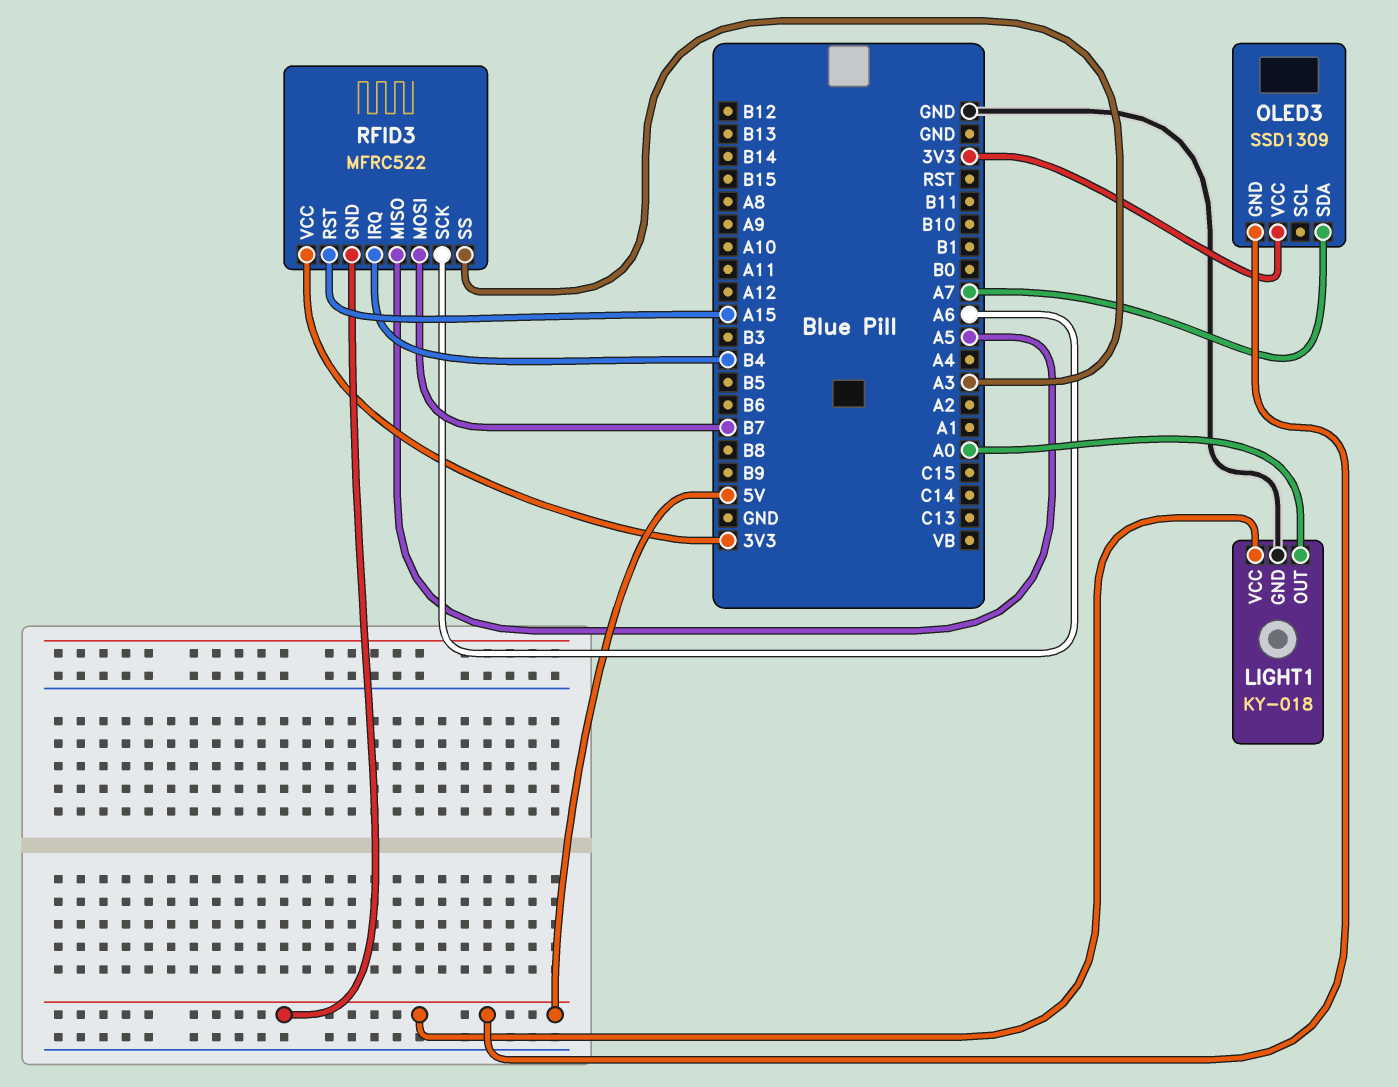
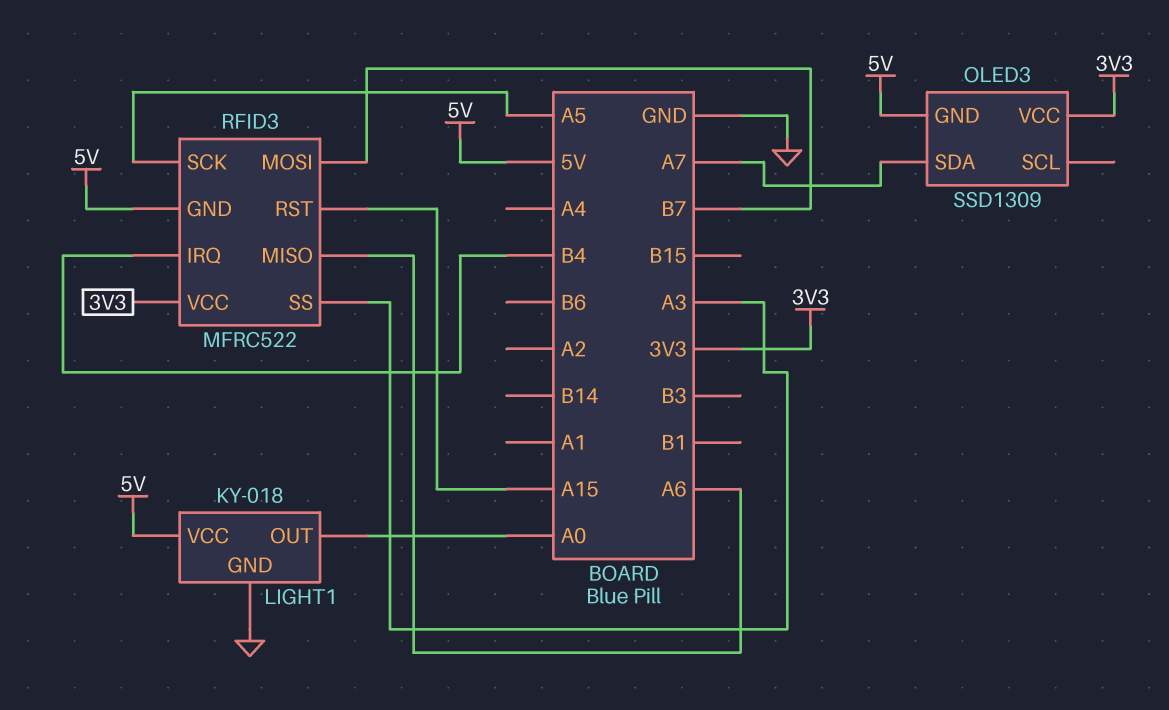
RFID3 pin MISO: A5 -> A6
RFID3 pin SCK: A6 -> A5

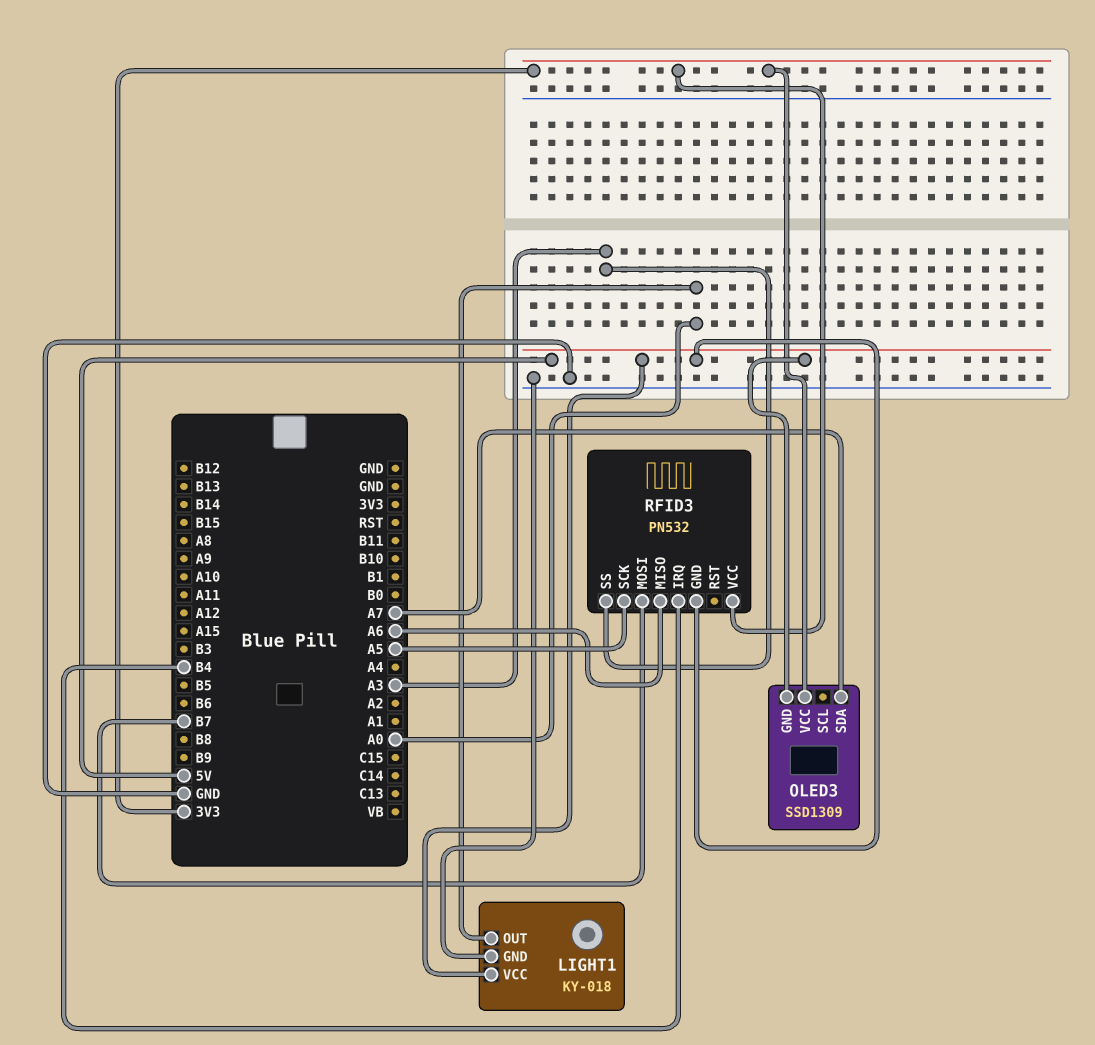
RFID3: MFRC522 -> PN532
RFID3 pin RST: A15 -> none

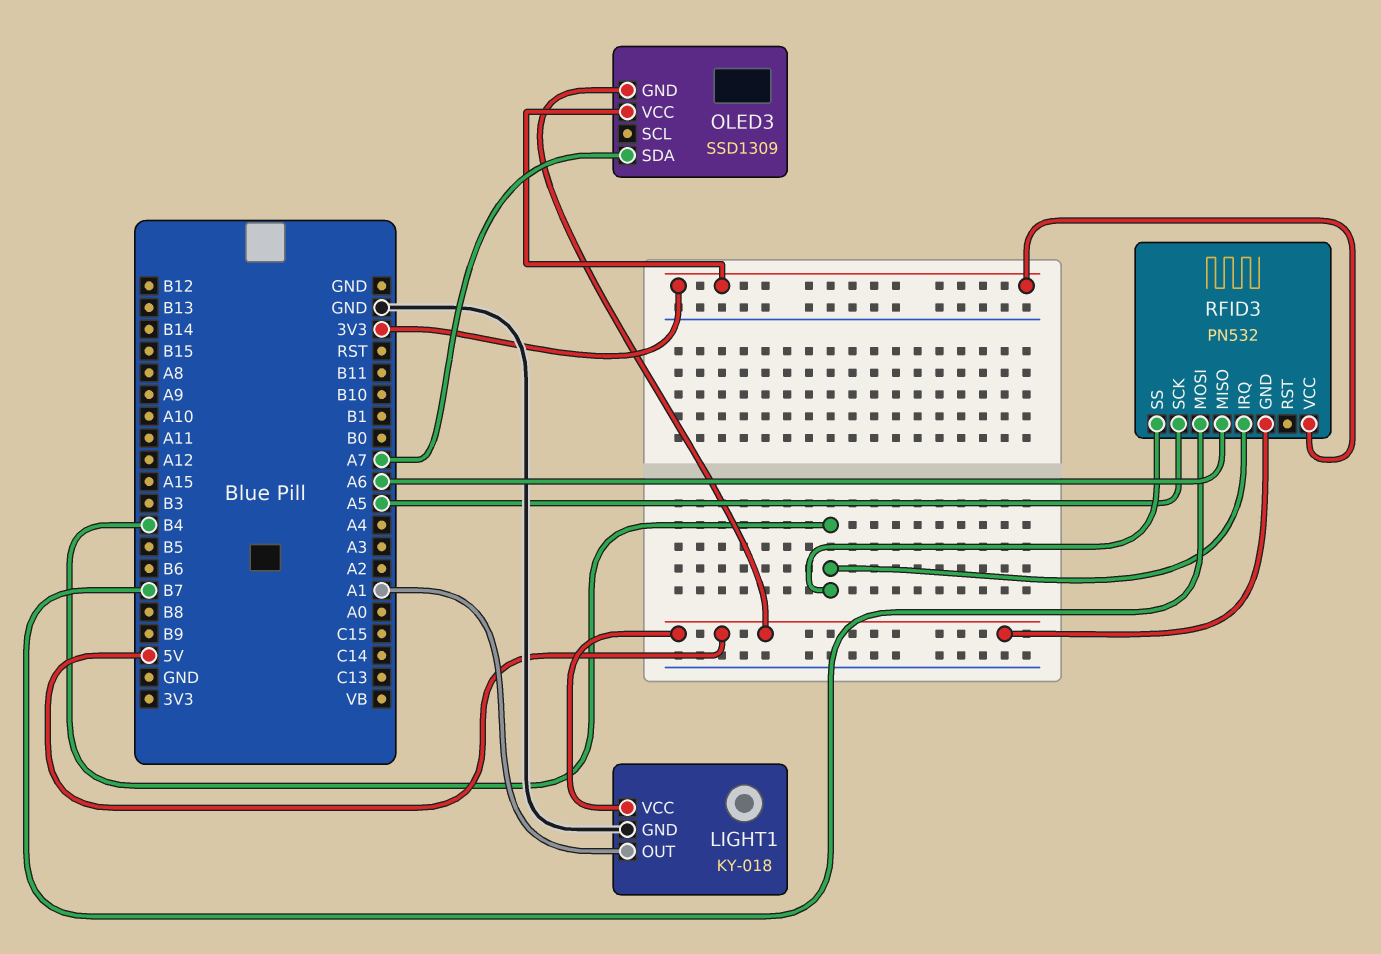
LIGHT1 pin OUT: A0 -> A1
RFID3 pin SS: A3 -> B4

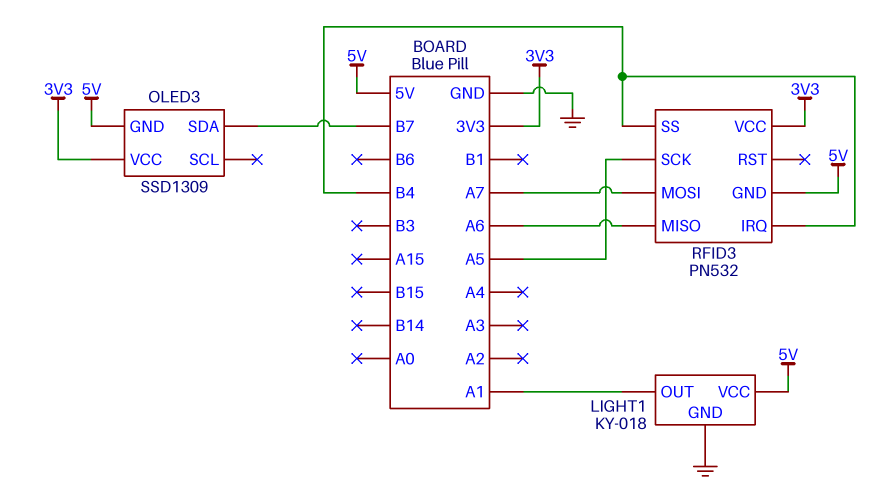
OLED3 pin SDA: A7 -> B7
RFID3 pin MOSI: B7 -> A7

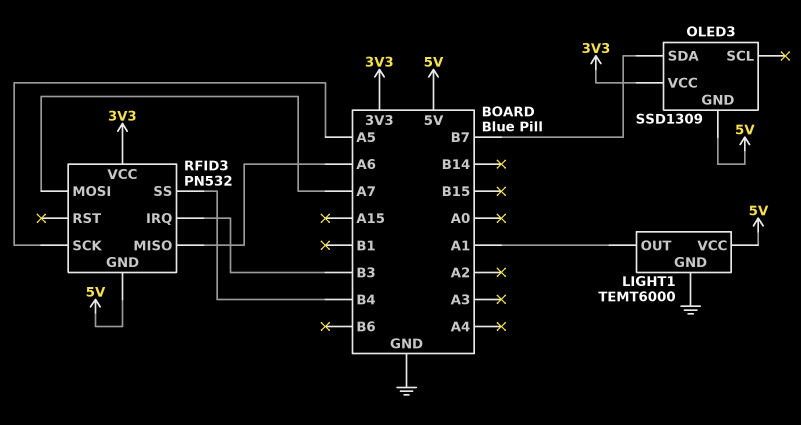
LIGHT1: KY-018 -> TEMT6000
RFID3 pin IRQ: B4 -> B3

